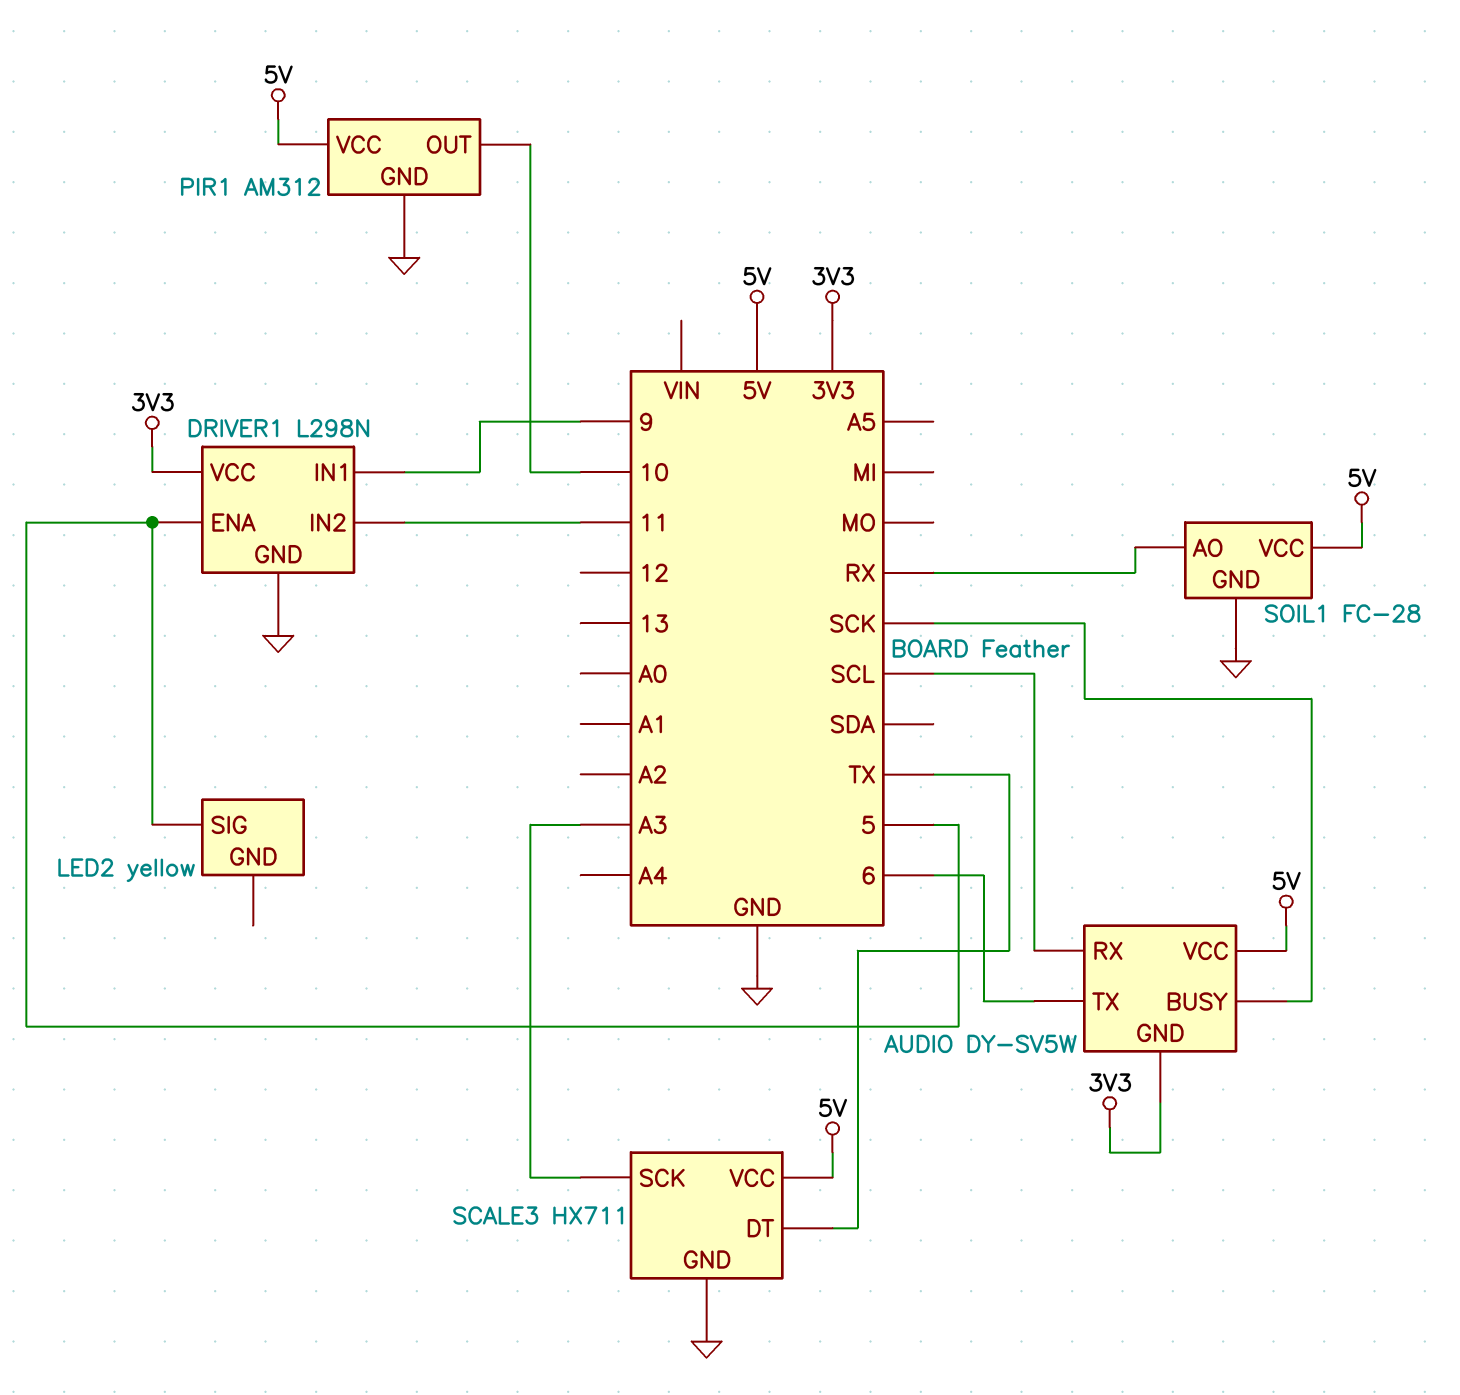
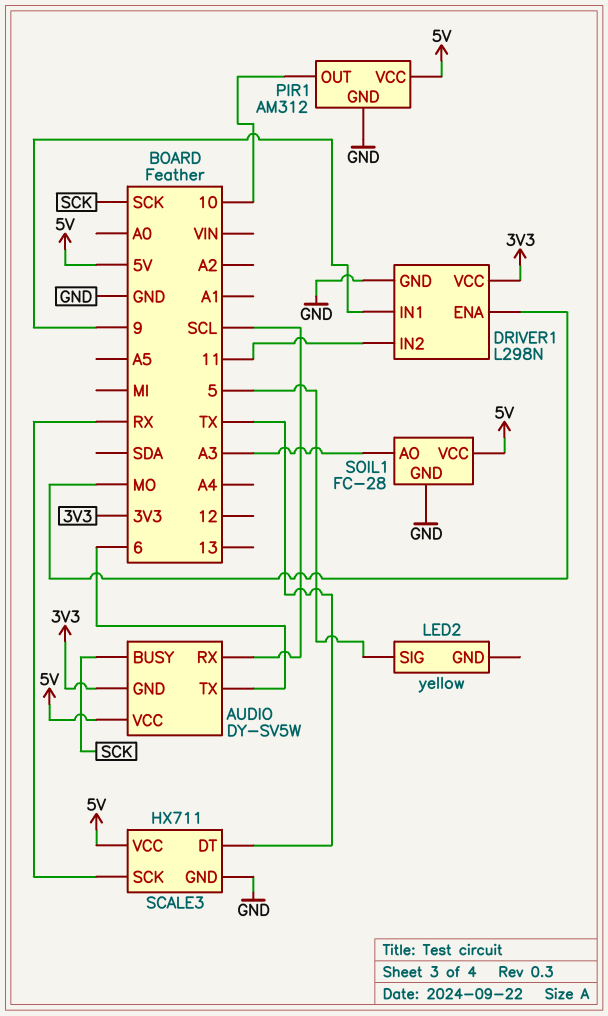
DRIVER1 pin ENA: 5 -> MO
SCALE3 pin SCK: A3 -> RX
SOIL1 pin AO: RX -> A3

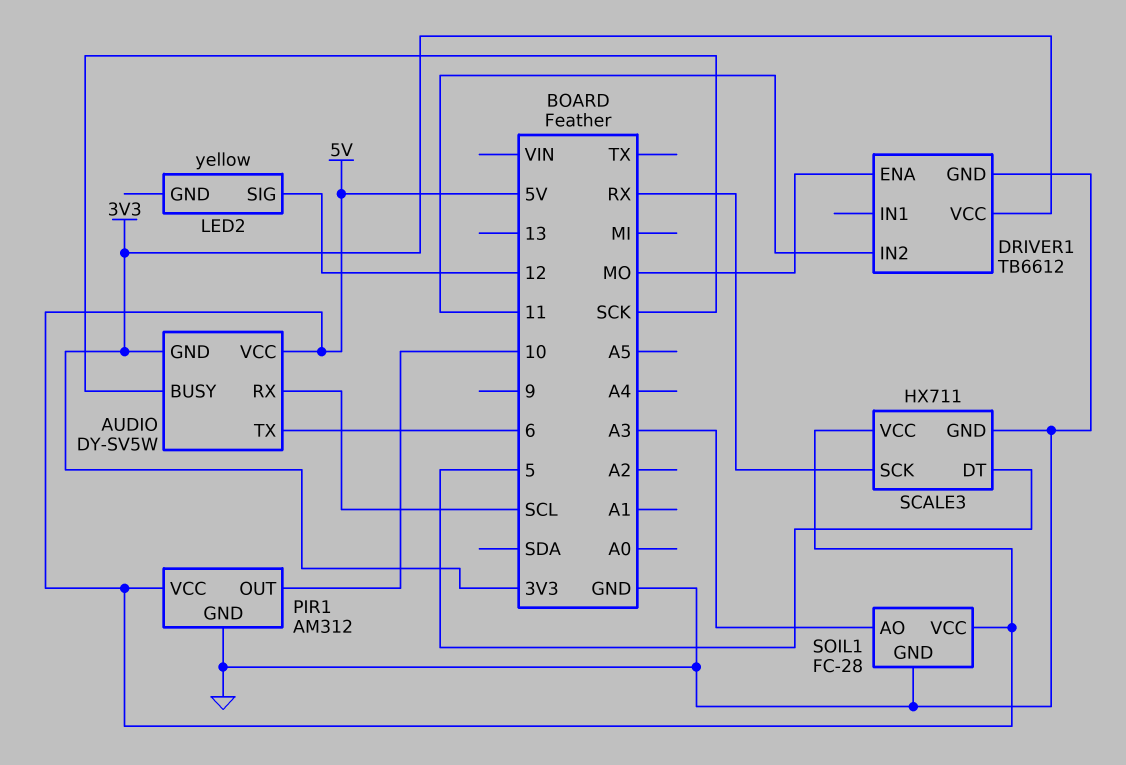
DRIVER1: L298N -> TB6612
DRIVER1 pin IN1: 9 -> none
LED2 pin SIG: 5 -> 12
SCALE3 pin DT: TX -> 5

